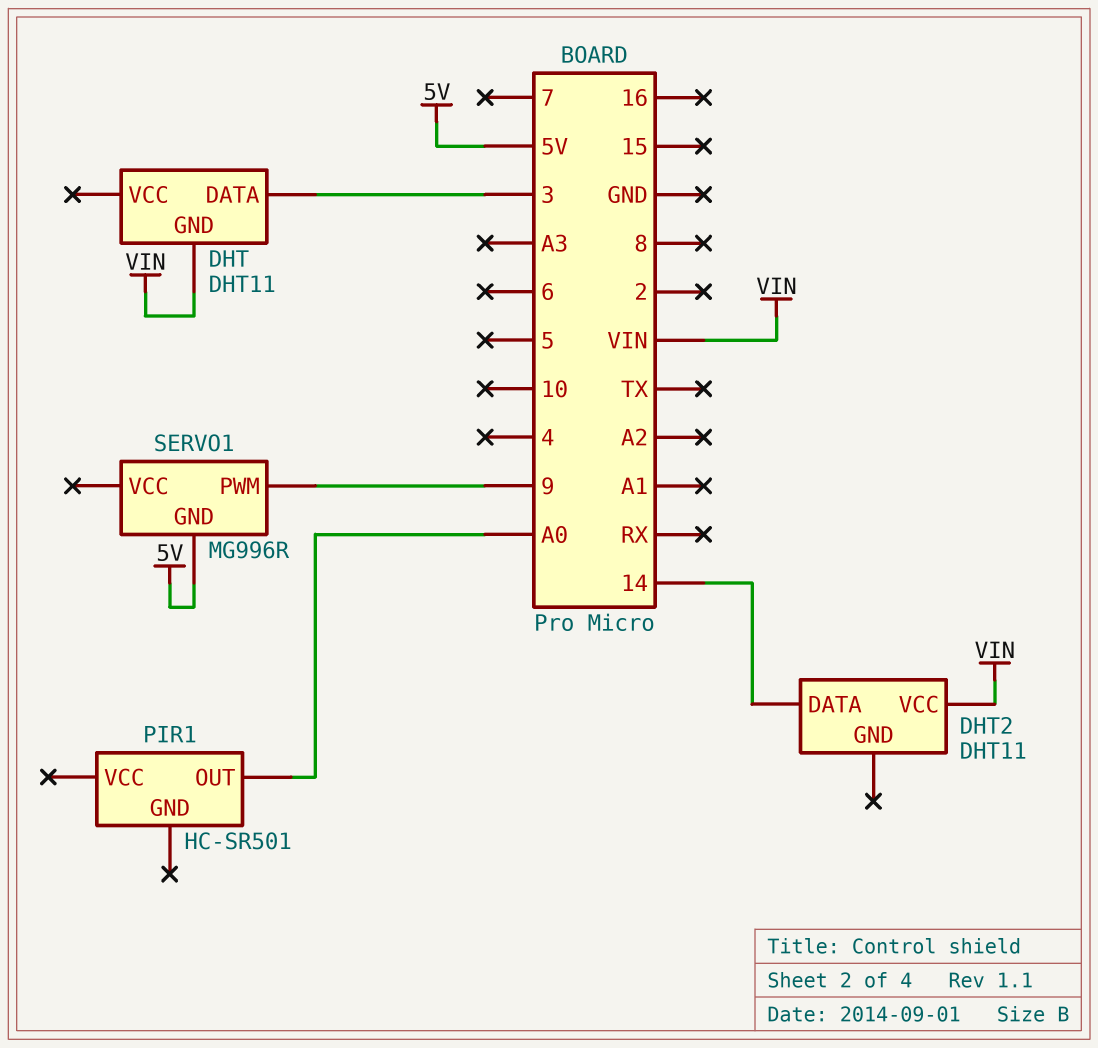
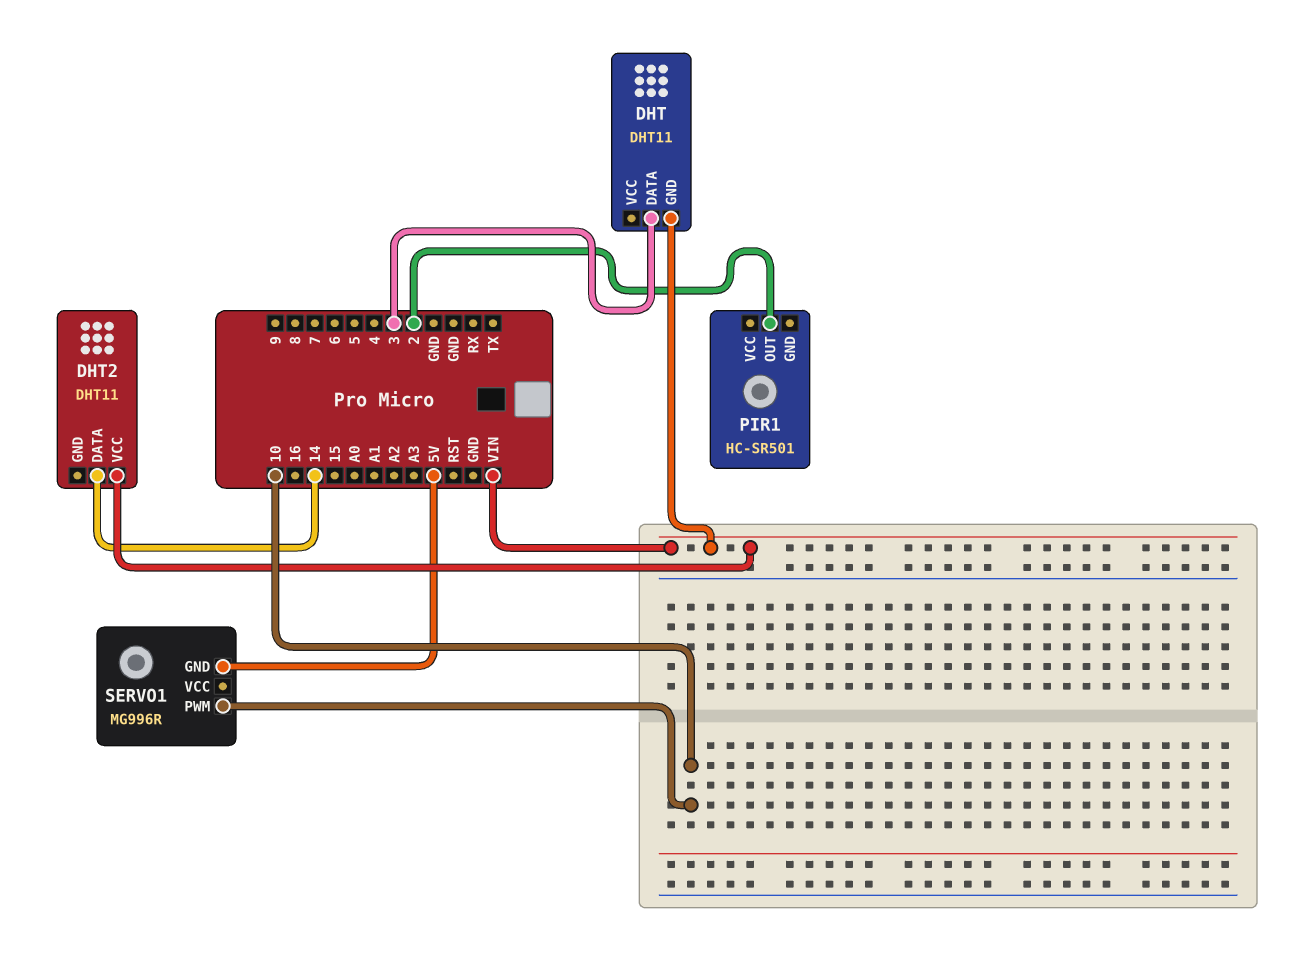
PIR1 pin OUT: A0 -> 2
SERVO1 pin PWM: 9 -> 10

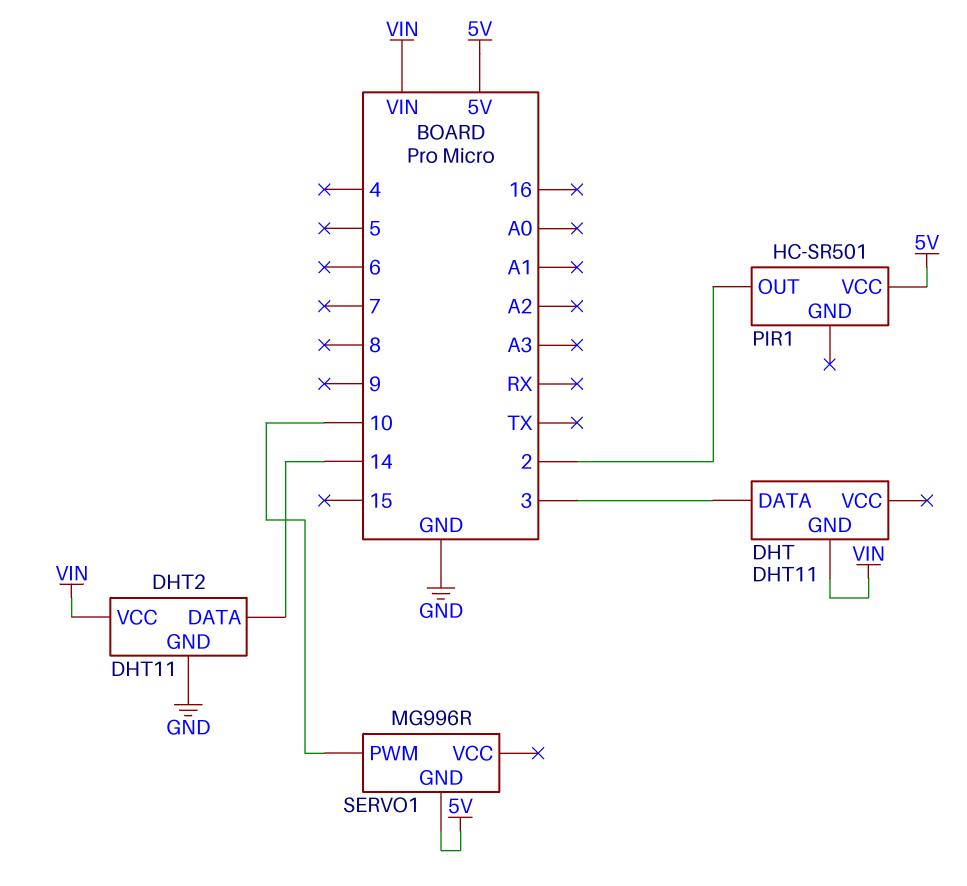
DHT2 pin GND: none -> GND
PIR1 pin VCC: none -> 5V

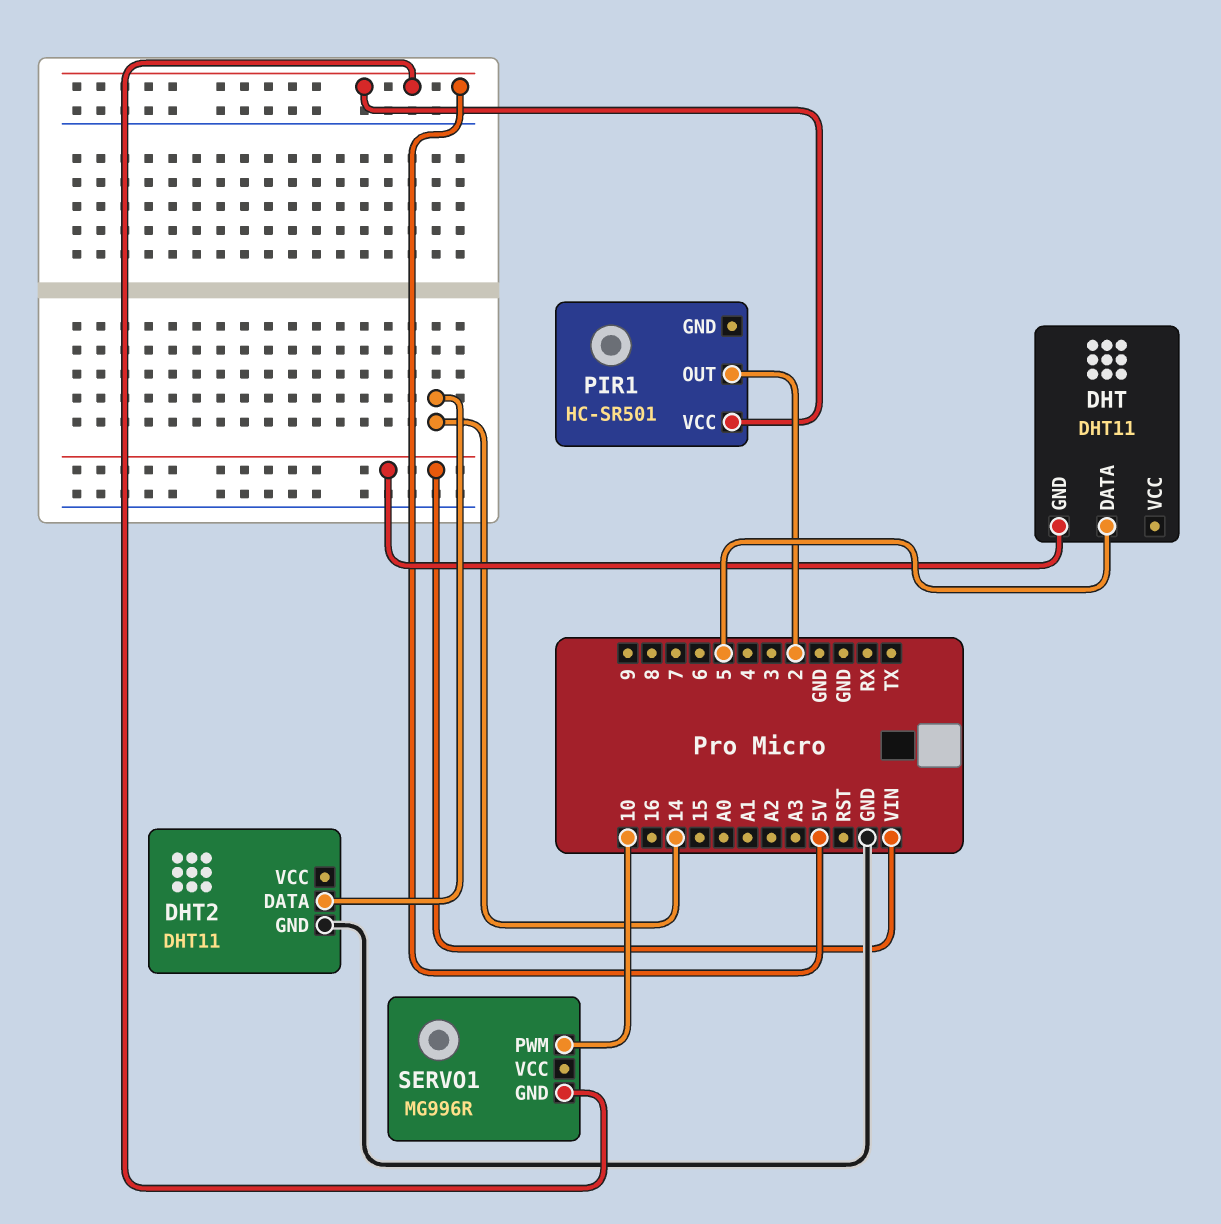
DHT pin DATA: 3 -> 5
DHT2 pin VCC: VIN -> none

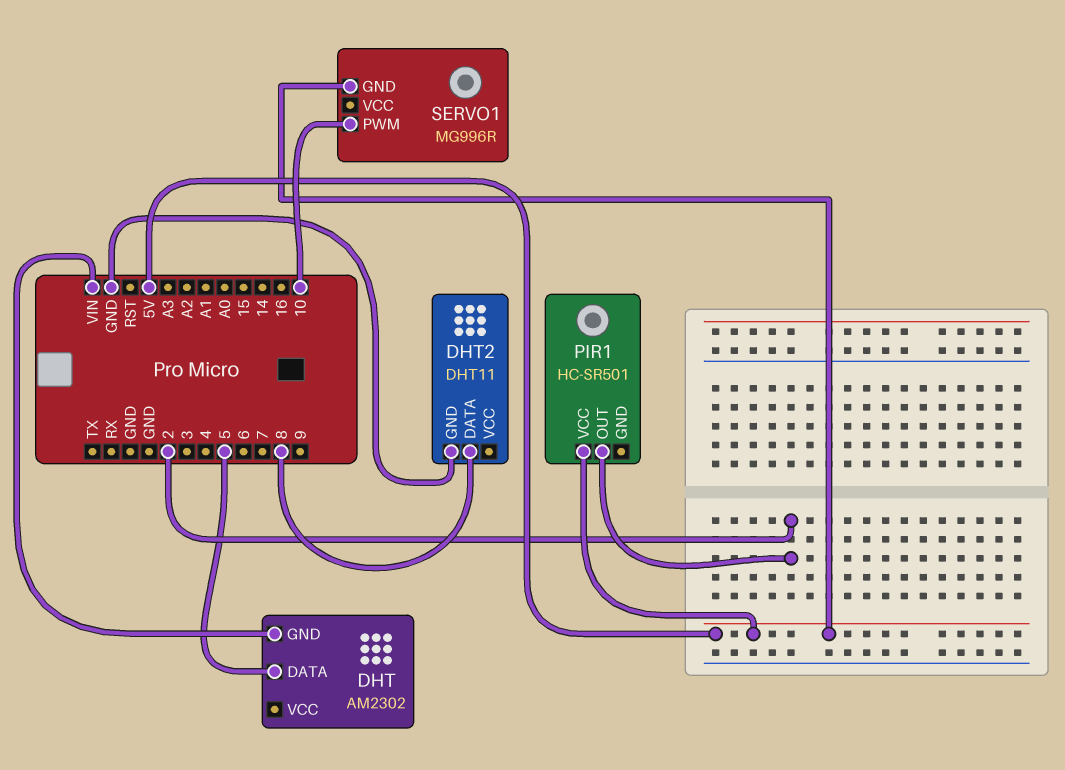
DHT: DHT11 -> AM2302
DHT2 pin DATA: 14 -> 8

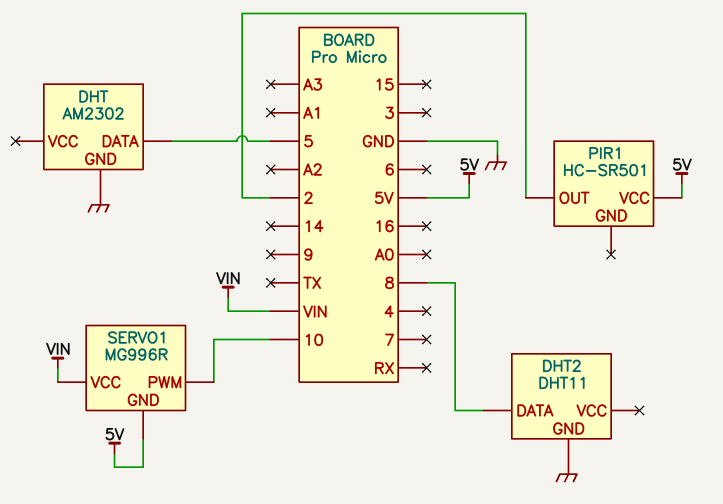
DHT pin GND: VIN -> GND
SERVO1 pin VCC: none -> VIN

